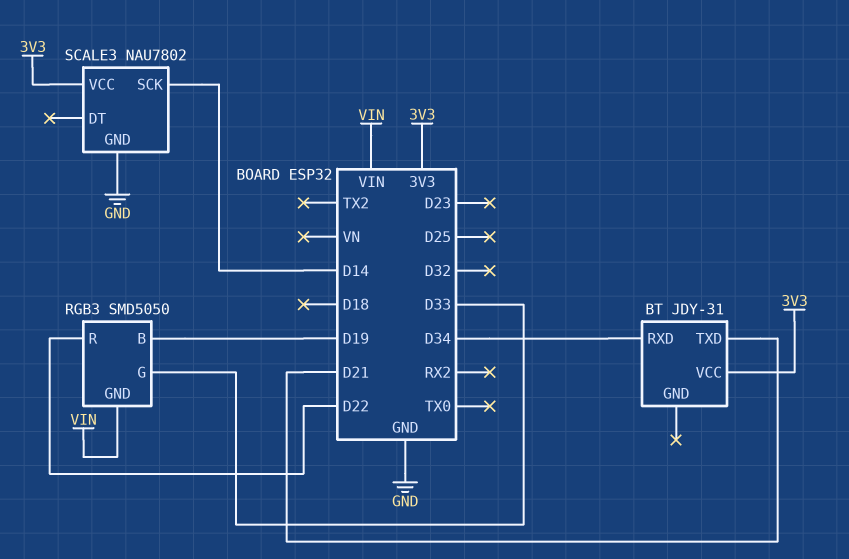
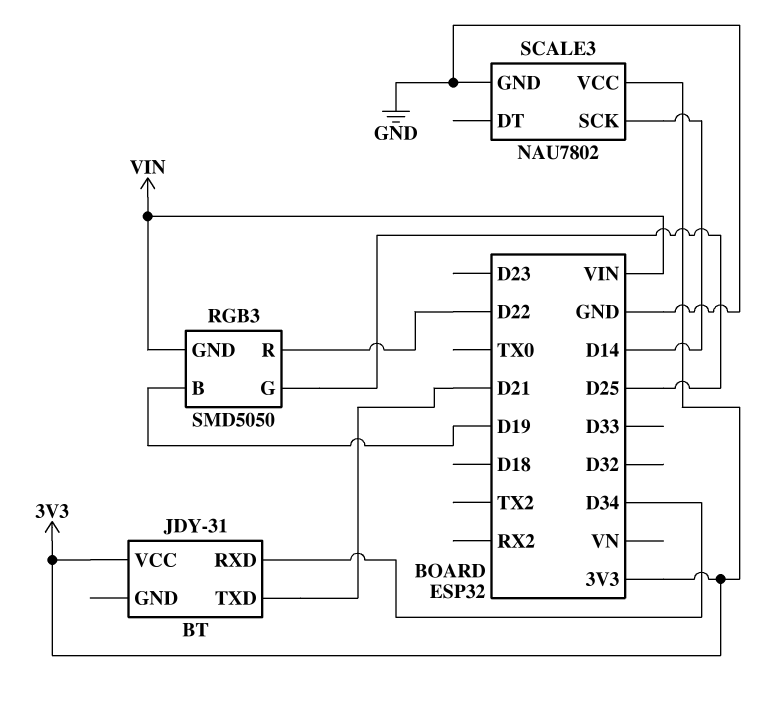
RGB3 pin G: D33 -> D25

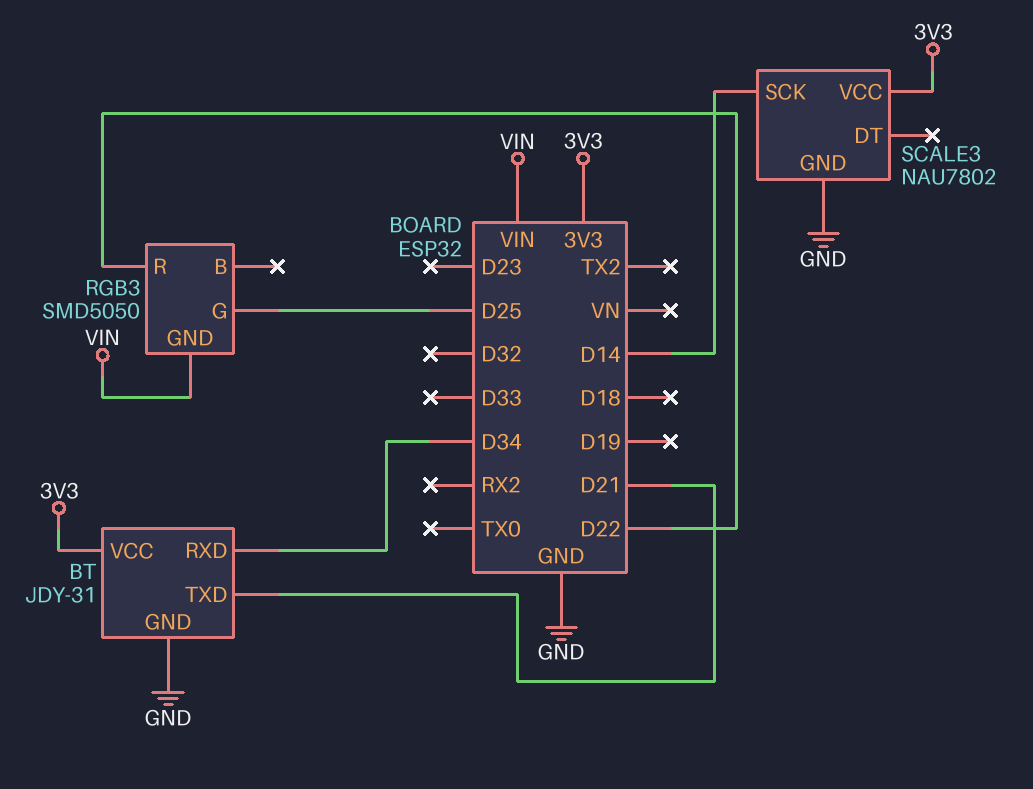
BT pin GND: none -> GND
RGB3 pin B: D19 -> none

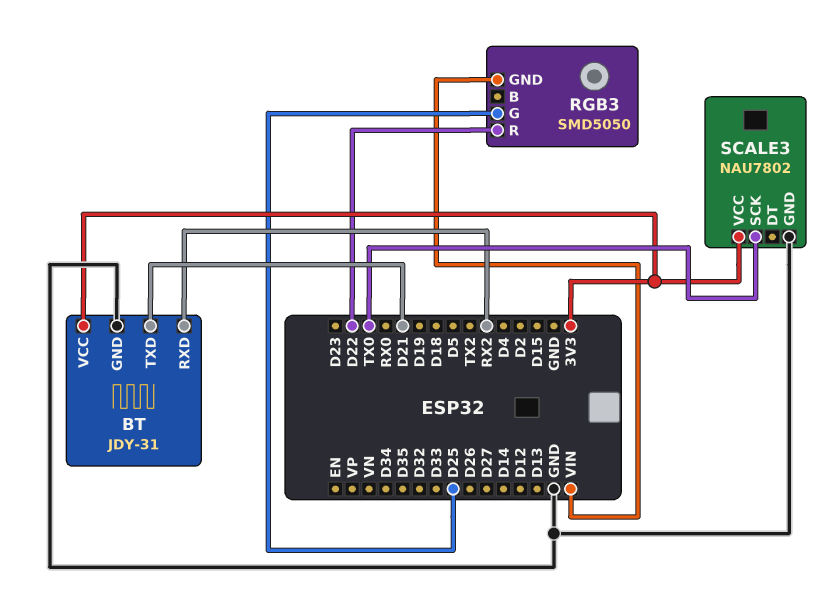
BT pin RXD: D34 -> RX2
SCALE3 pin SCK: D14 -> TX0

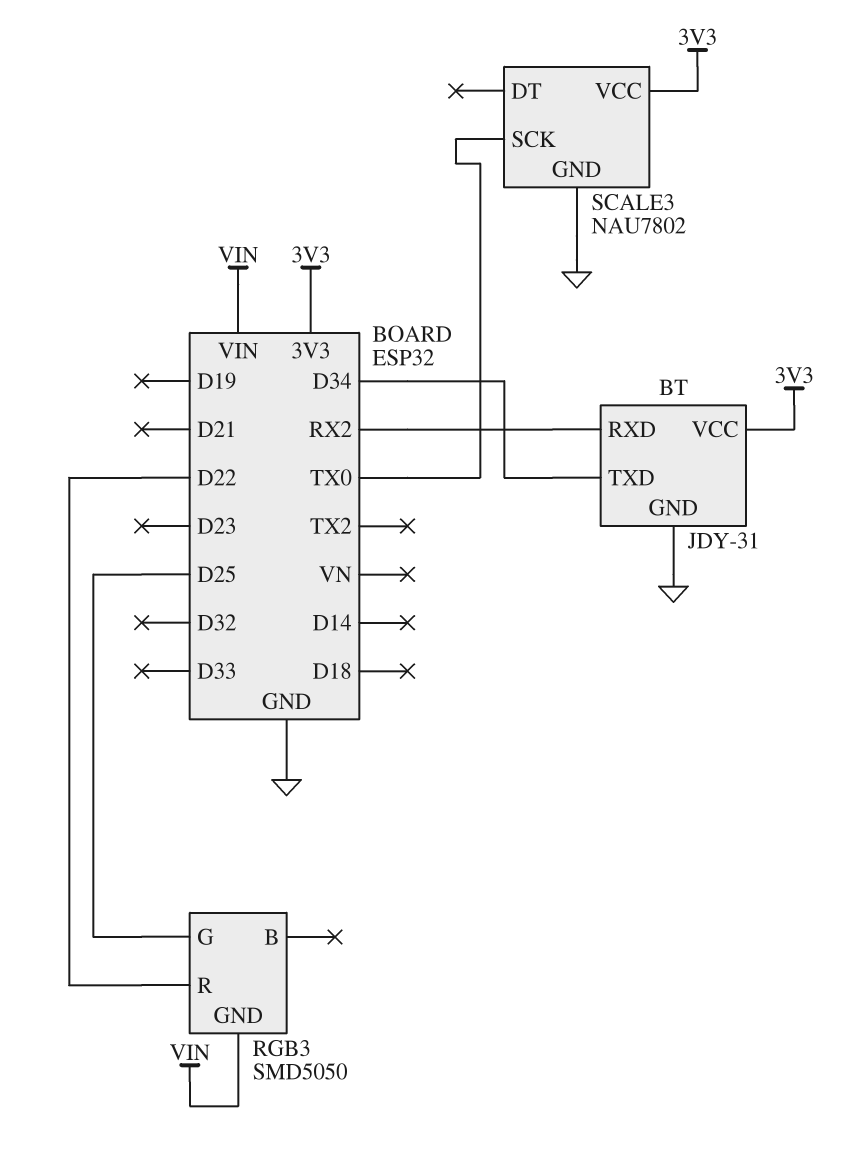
BT pin TXD: D21 -> D34

